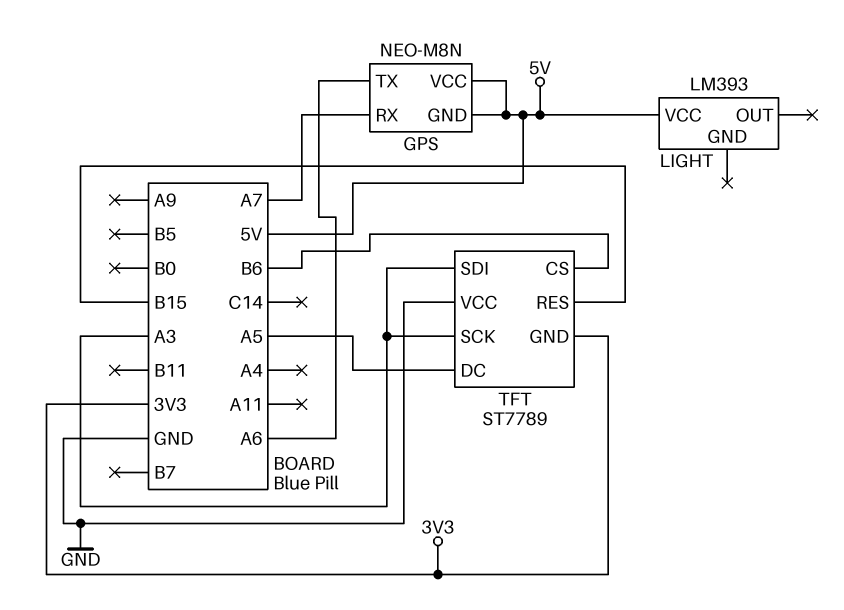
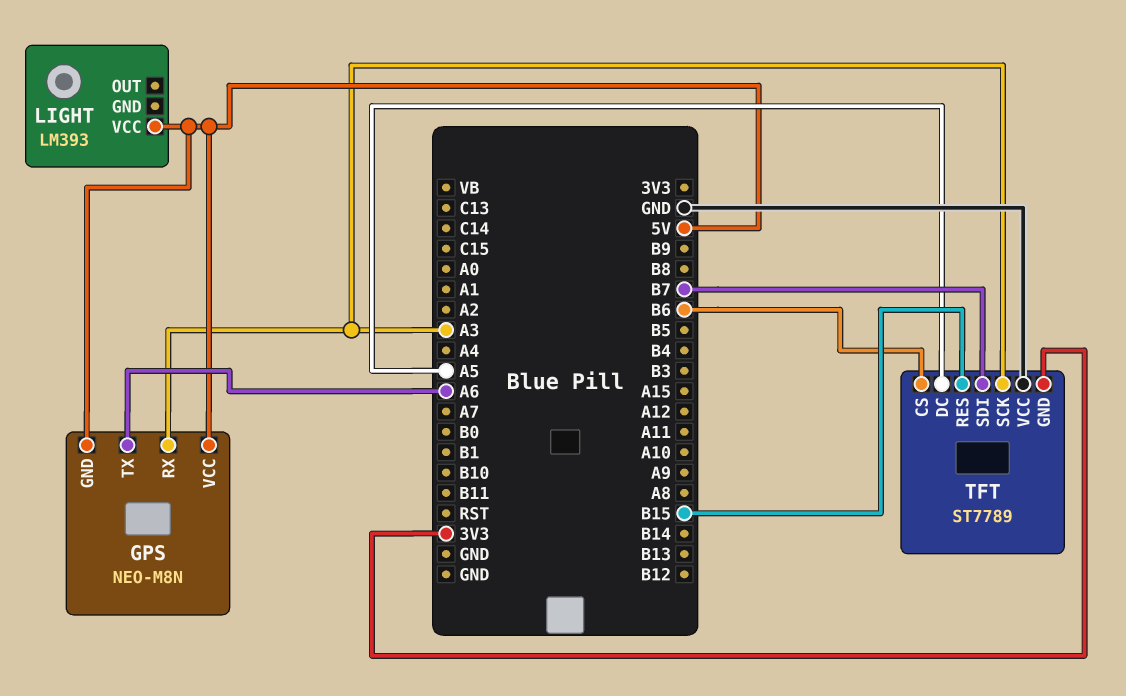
GPS pin RX: A7 -> A3
TFT pin SDI: A3 -> B7

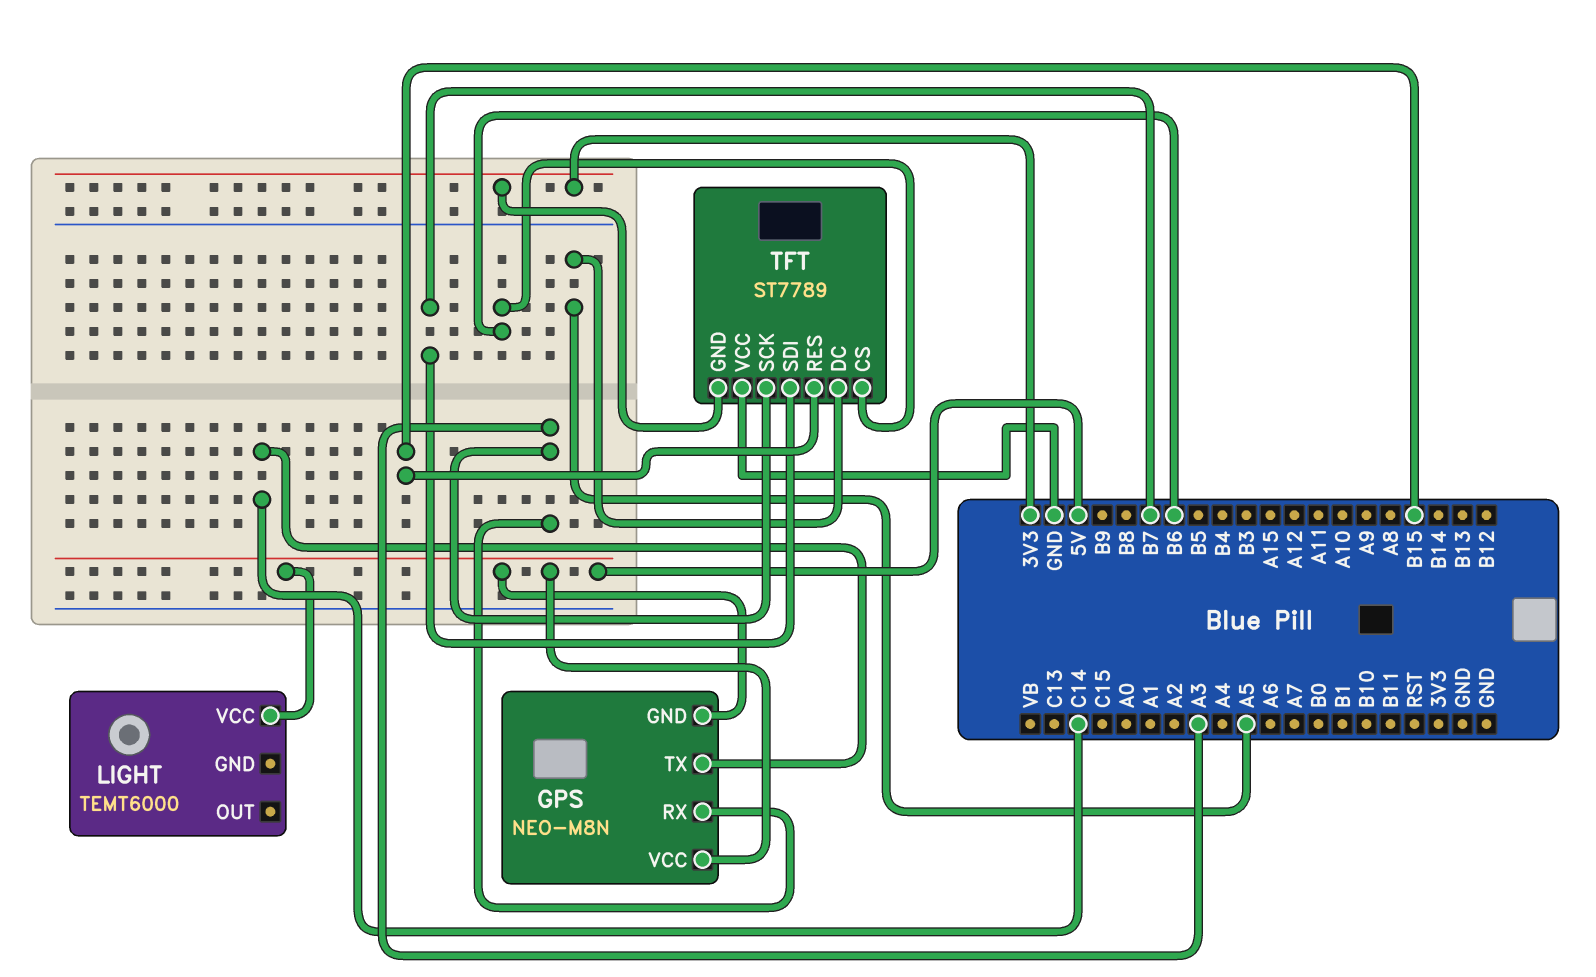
GPS pin TX: A6 -> C14
LIGHT: LM393 -> TEMT6000

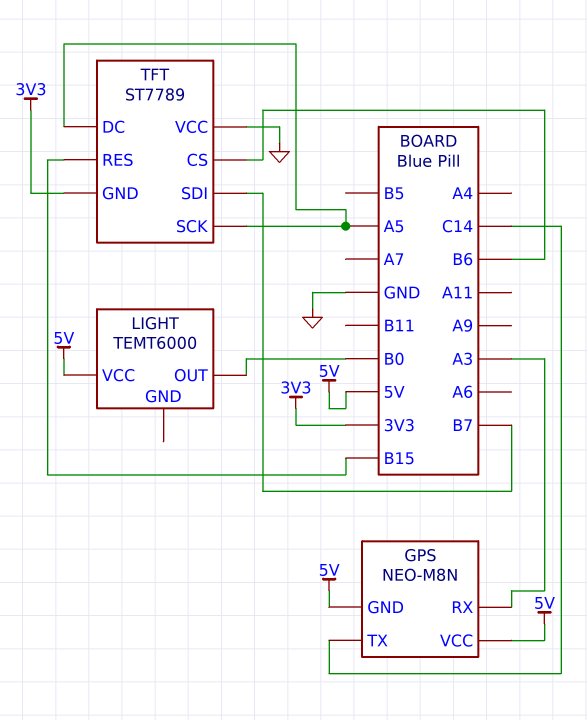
LIGHT pin OUT: none -> B0
TFT pin SCK: A3 -> A5

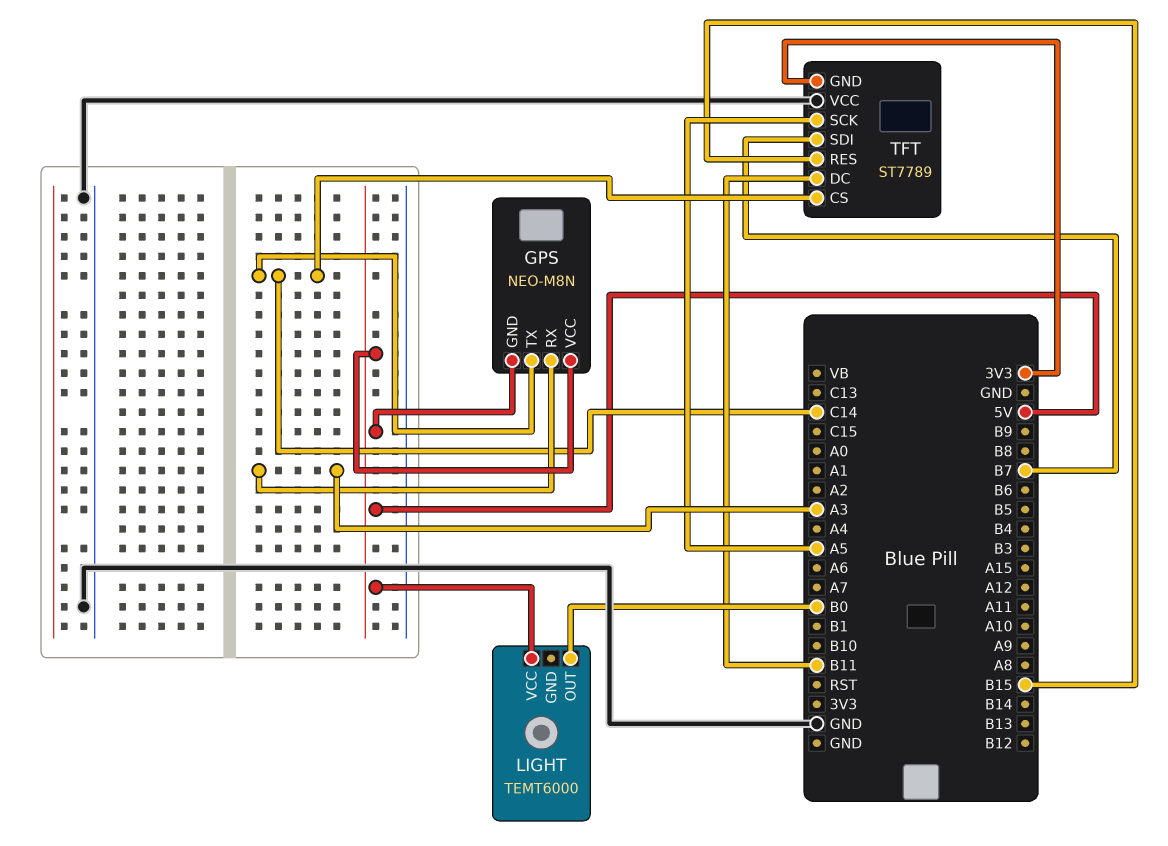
TFT pin CS: B6 -> C14
TFT pin DC: A5 -> B11

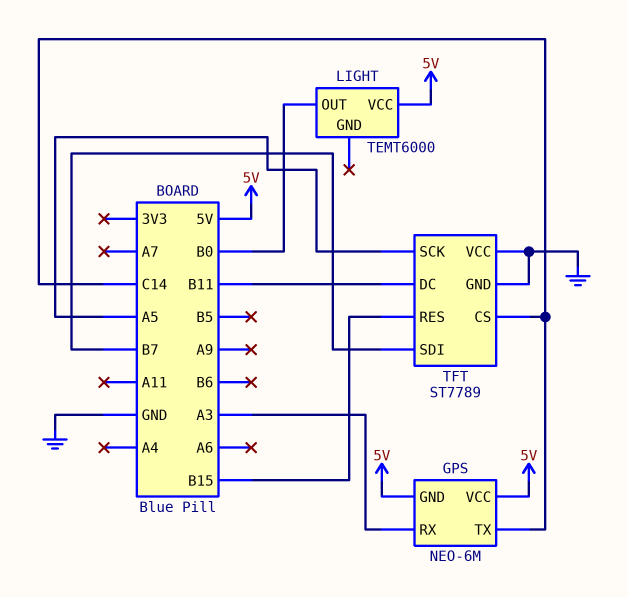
GPS: NEO-M8N -> NEO-6M
TFT pin GND: 3V3 -> GND

